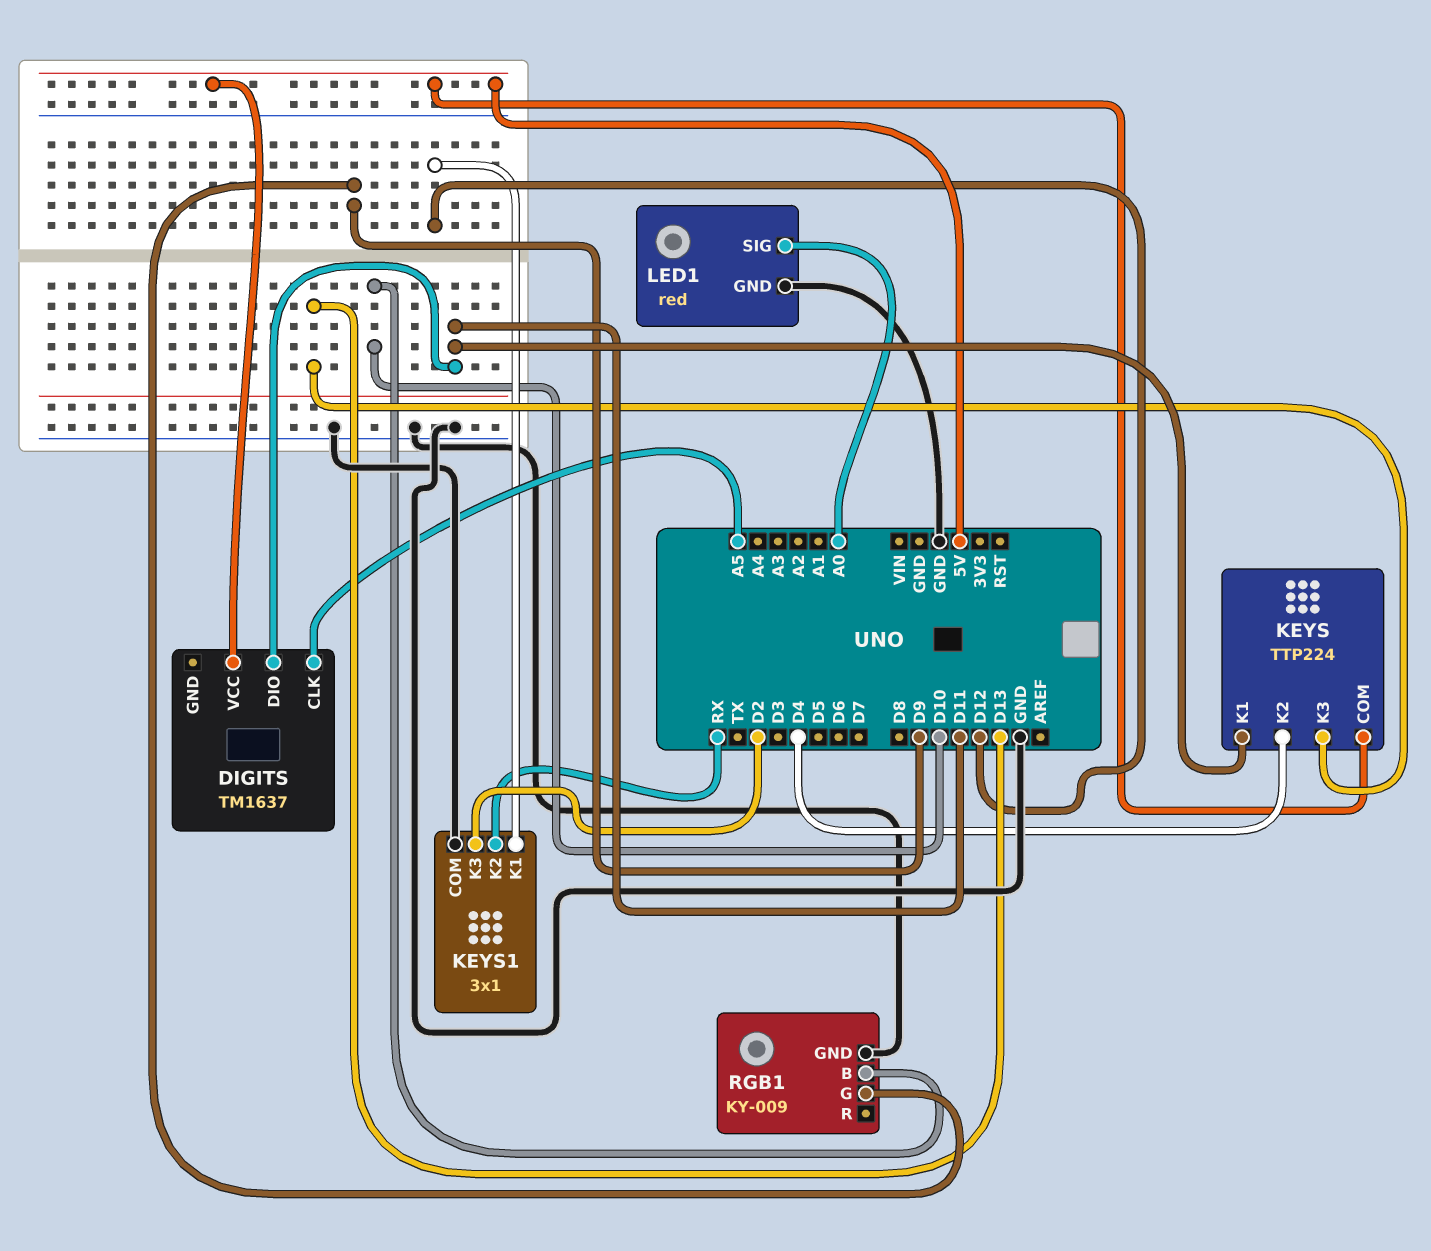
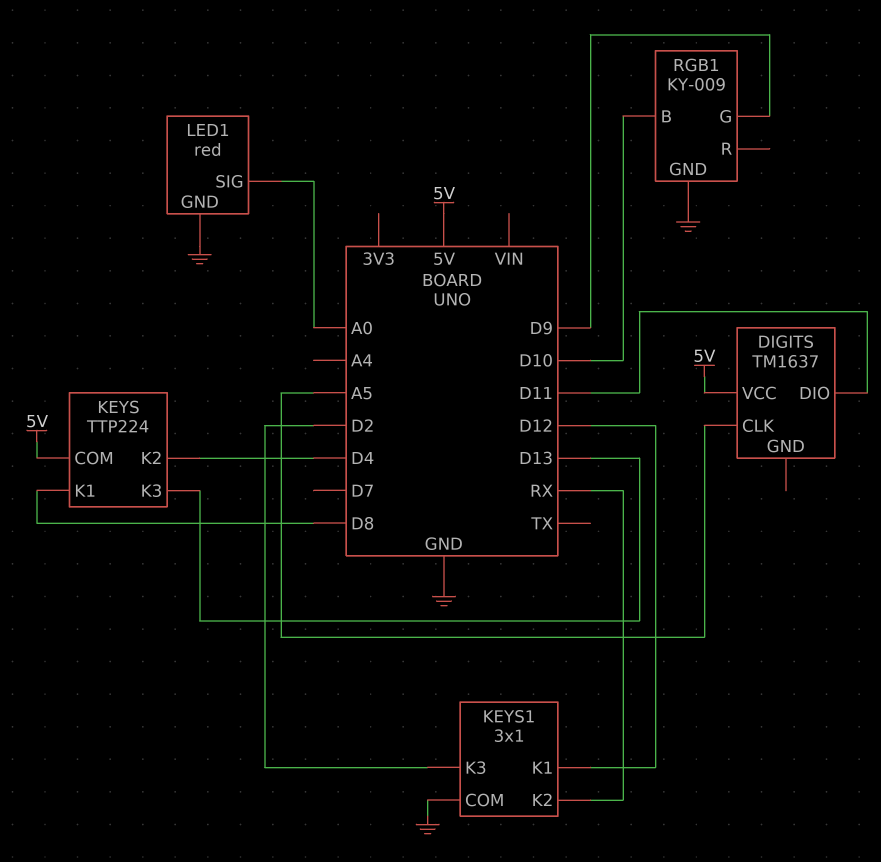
KEYS pin K1: D11 -> D8

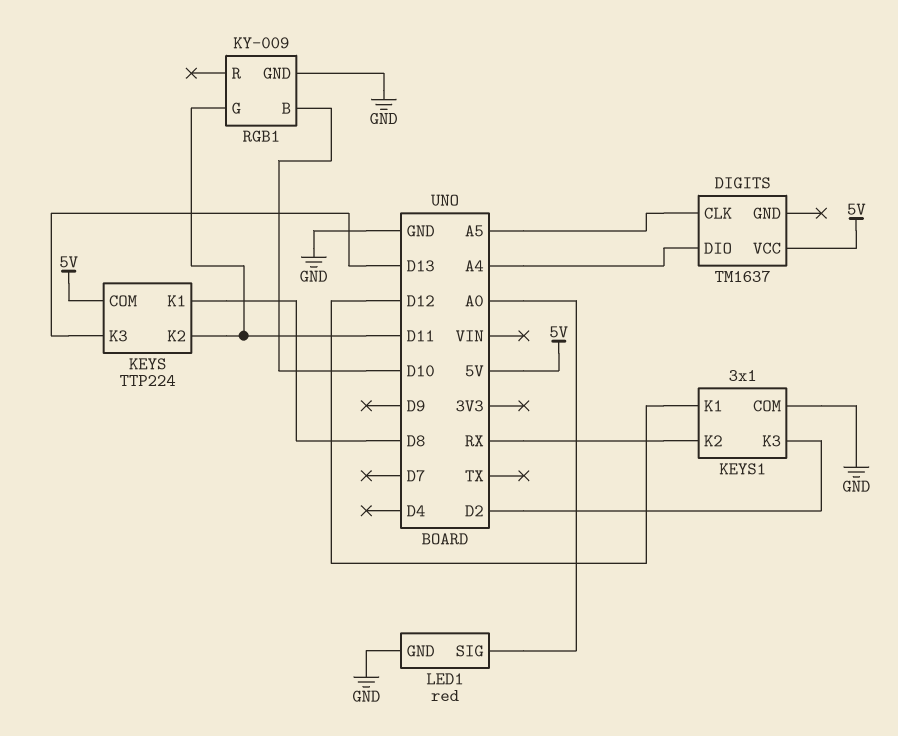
DIGITS pin DIO: D11 -> A4
KEYS pin K2: D4 -> D11
RGB1 pin G: D9 -> D11

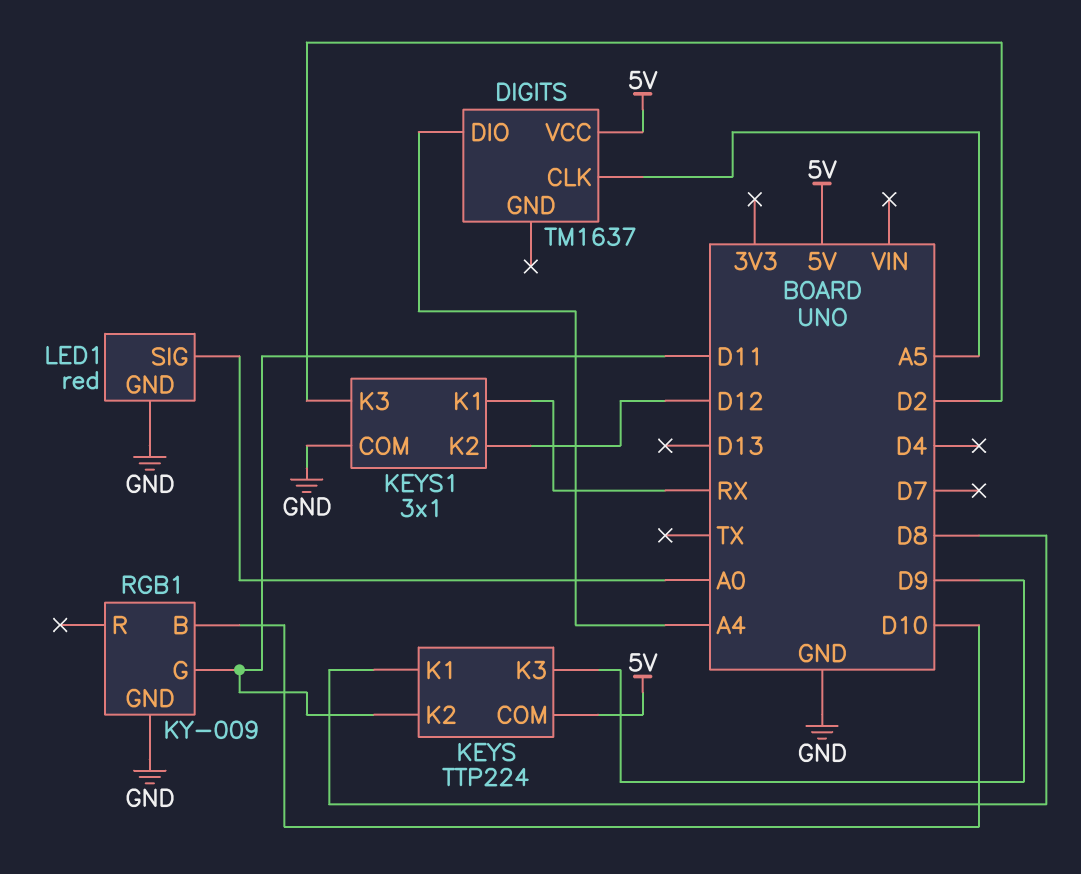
KEYS pin K3: D13 -> D9
KEYS1 pin K1: D12 -> RX
KEYS1 pin K2: RX -> D12

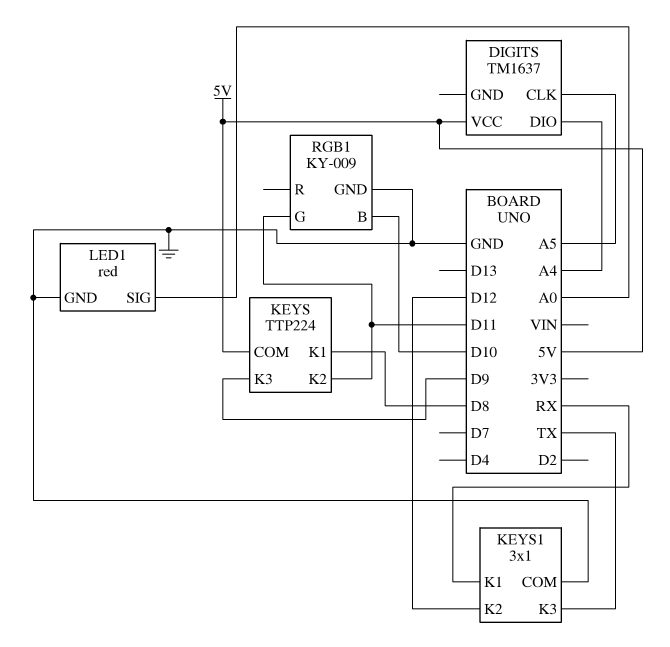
KEYS1 pin K3: D2 -> TX

